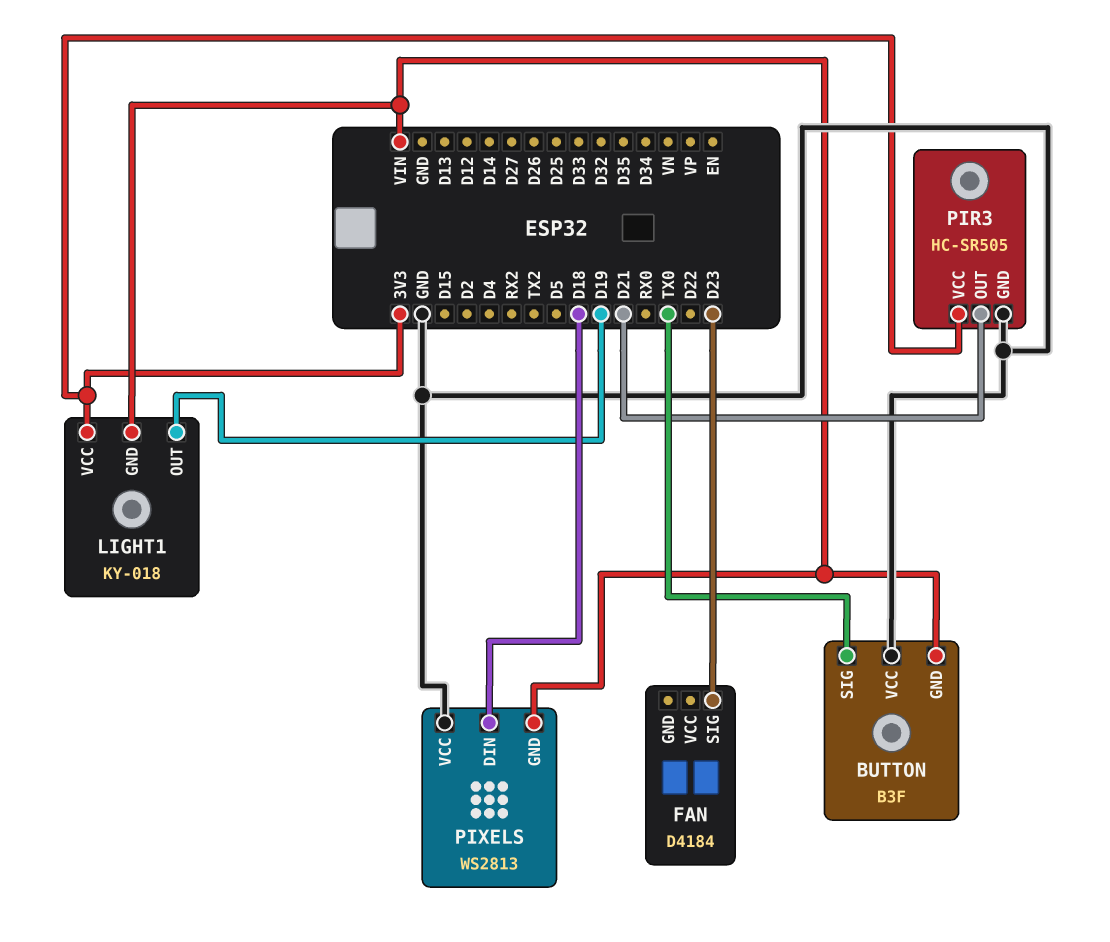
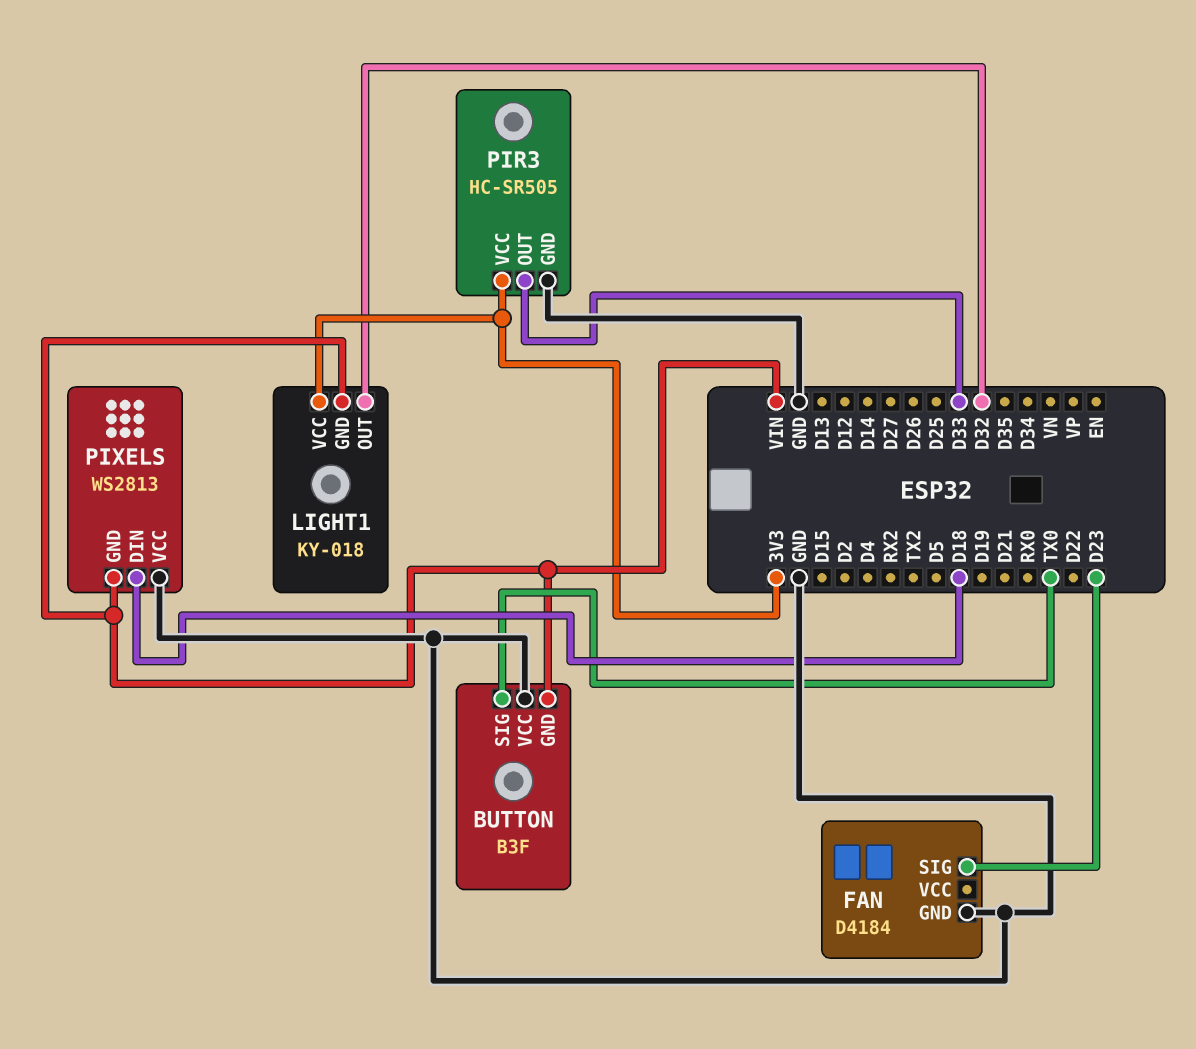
FAN pin GND: none -> GND
LIGHT1 pin OUT: D19 -> D32
PIR3 pin OUT: D21 -> D33

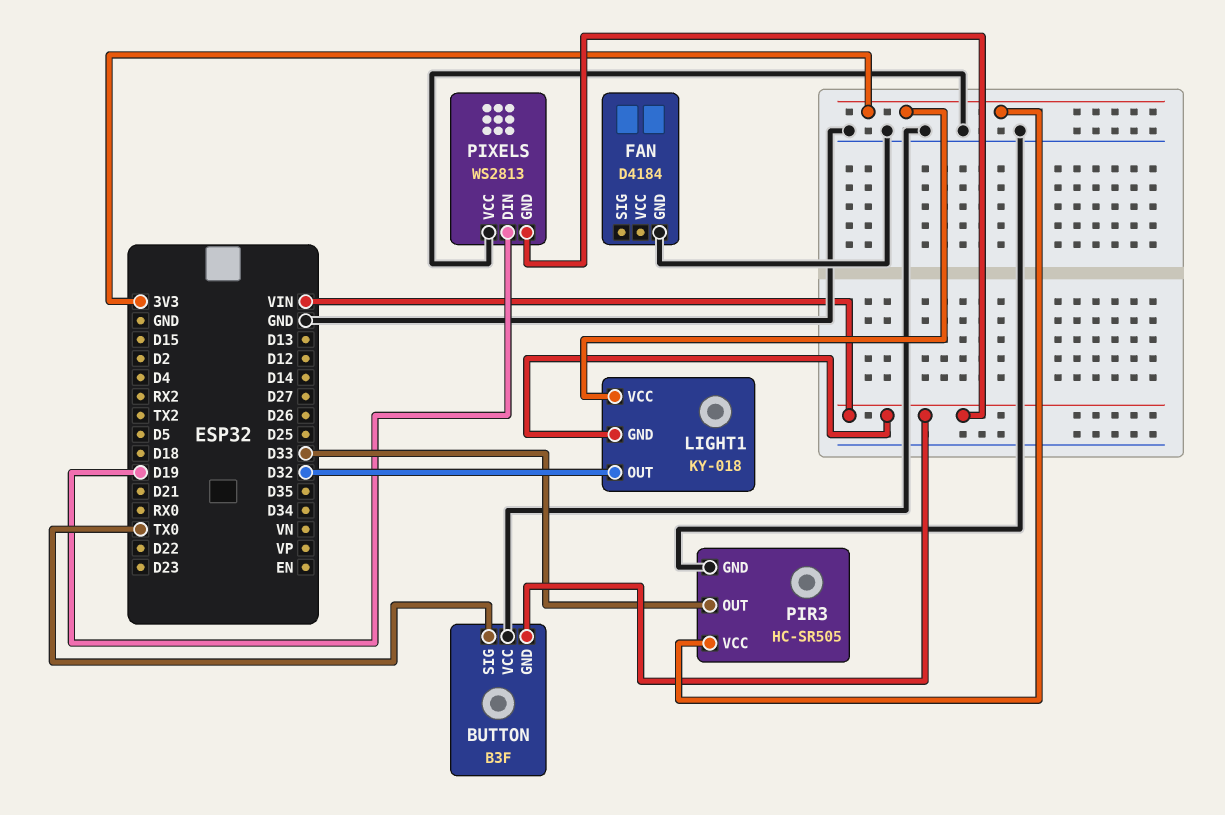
FAN pin SIG: D23 -> none
PIXELS pin DIN: D18 -> D19

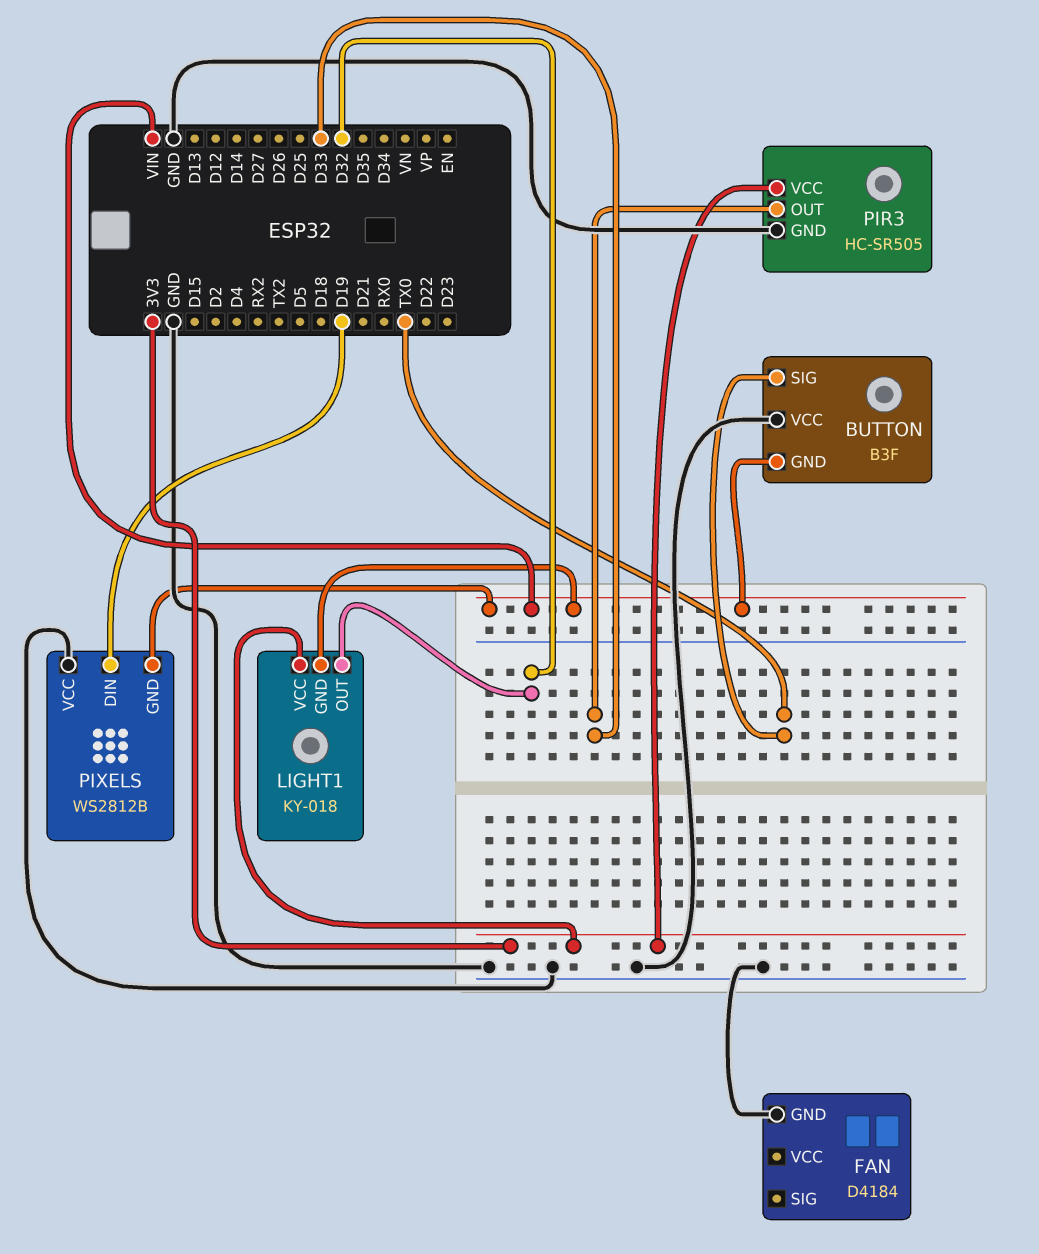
PIXELS: WS2813 -> WS2812B

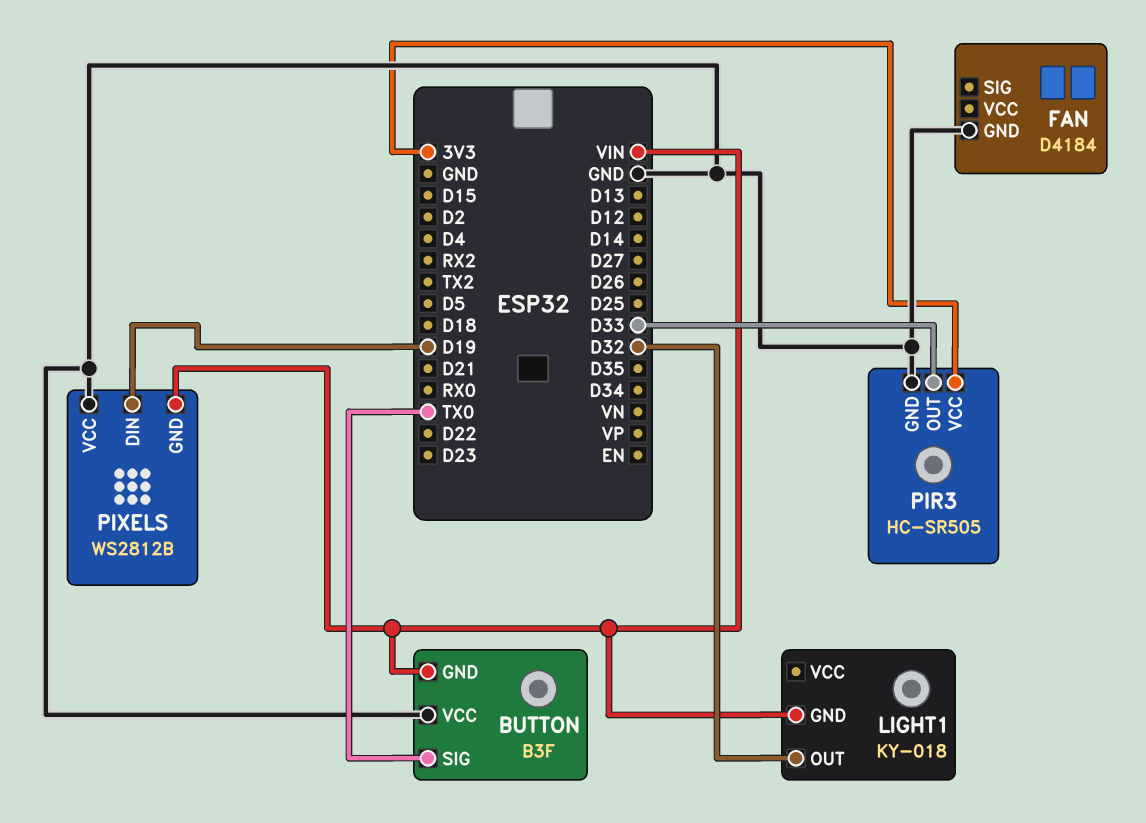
LIGHT1 pin VCC: 3V3 -> none

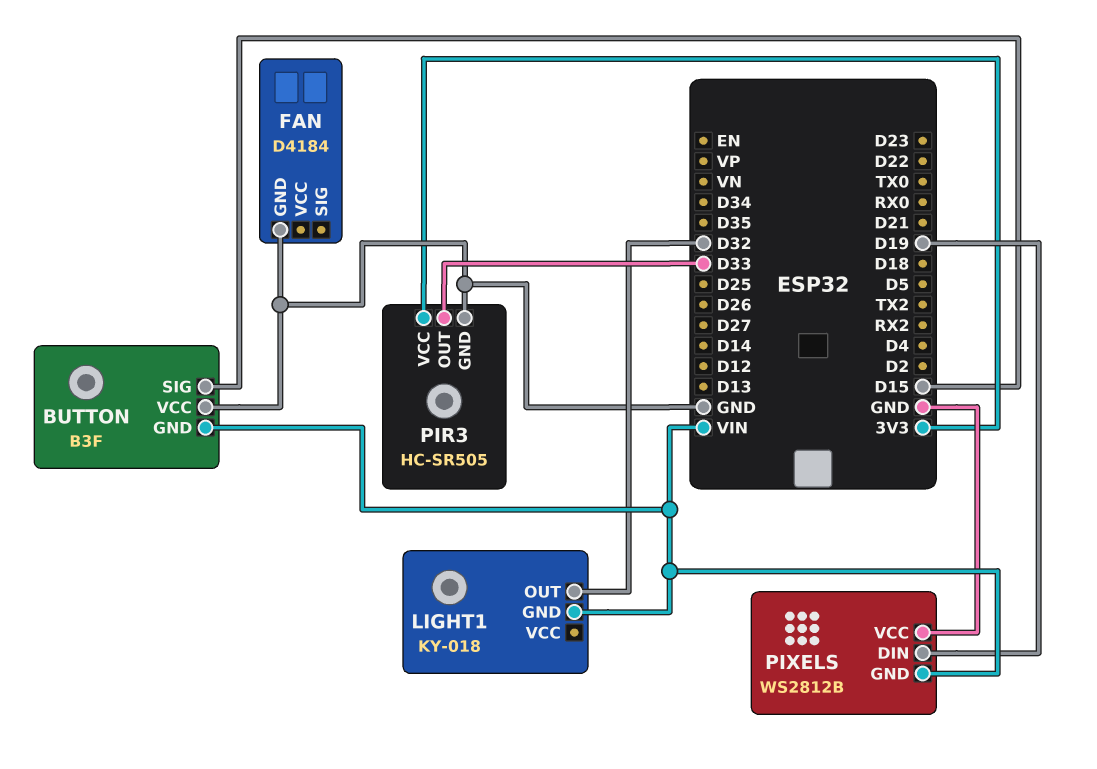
BUTTON pin SIG: TX0 -> D15

